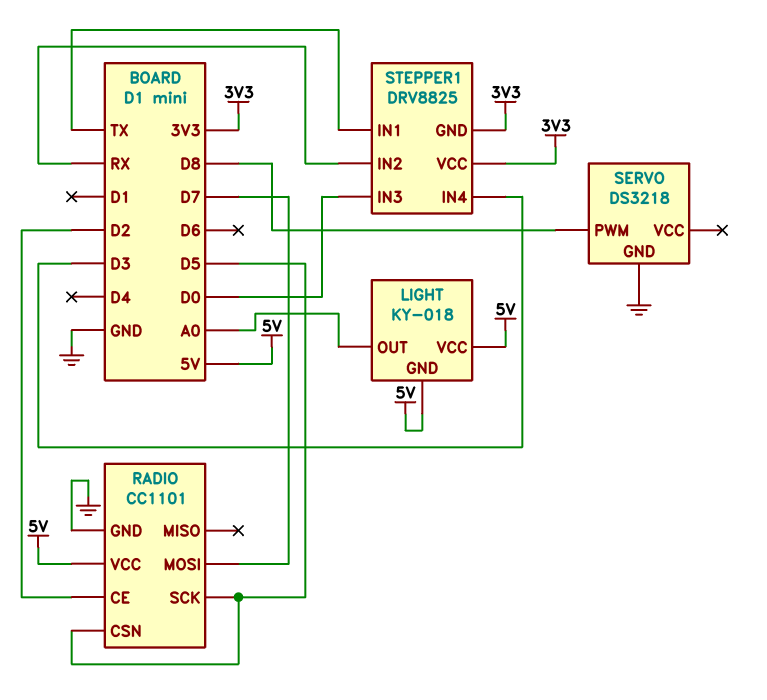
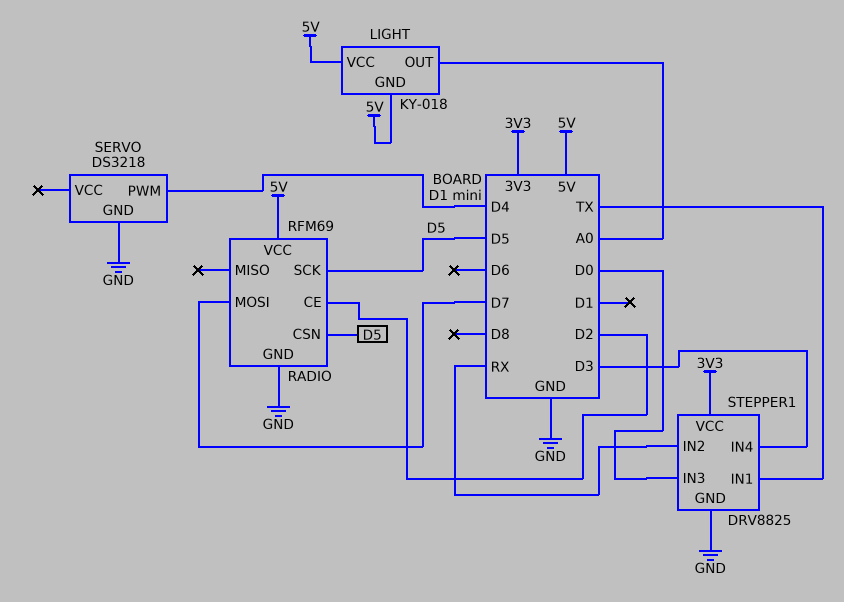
RADIO: CC1101 -> RFM69
SERVO pin PWM: D8 -> D4
STEPPER1 pin GND: 3V3 -> GND

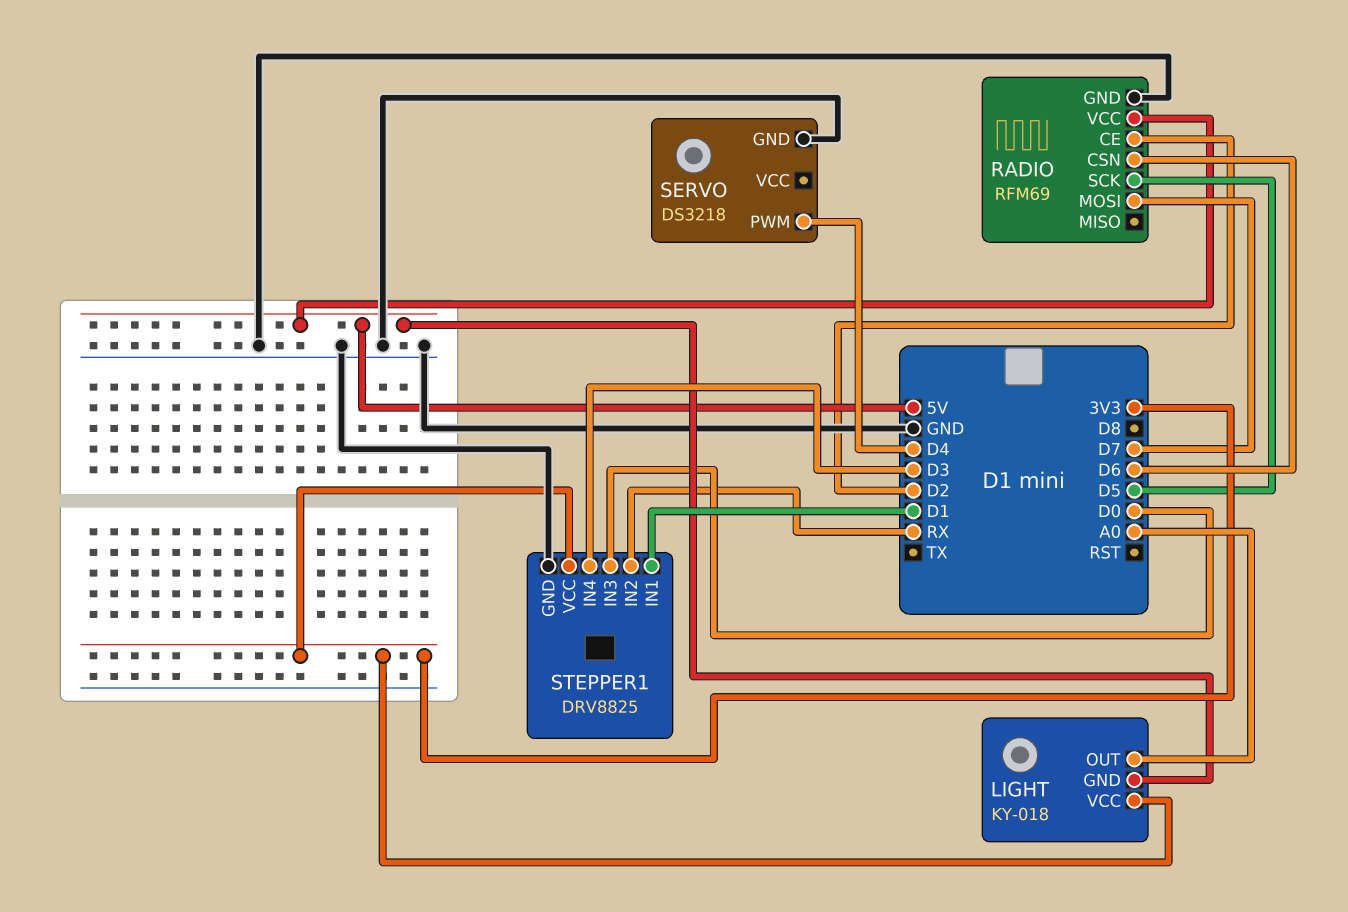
LIGHT pin VCC: 5V -> 3V3
RADIO pin CSN: D5 -> D6
STEPPER1 pin IN1: TX -> D1

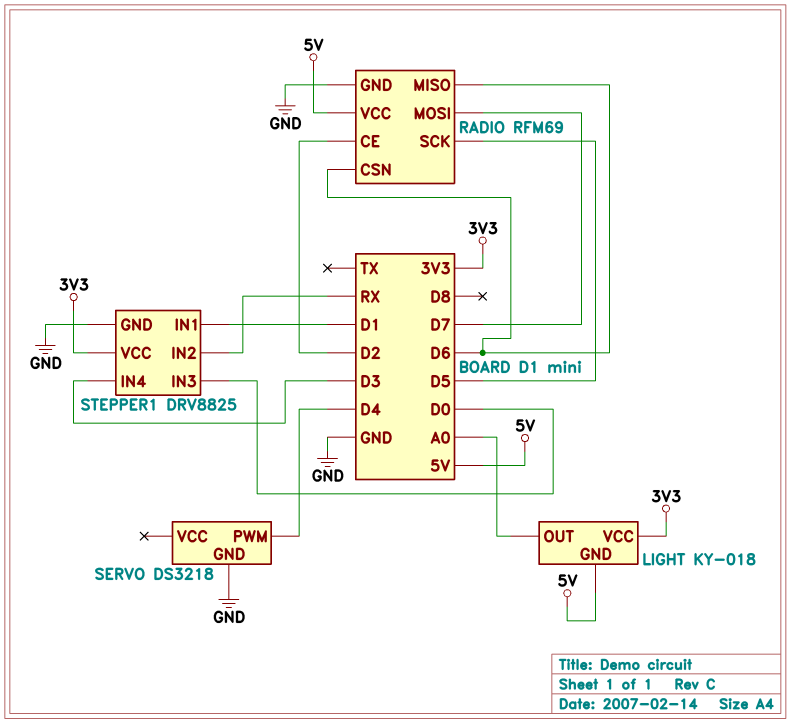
RADIO pin MISO: none -> D6

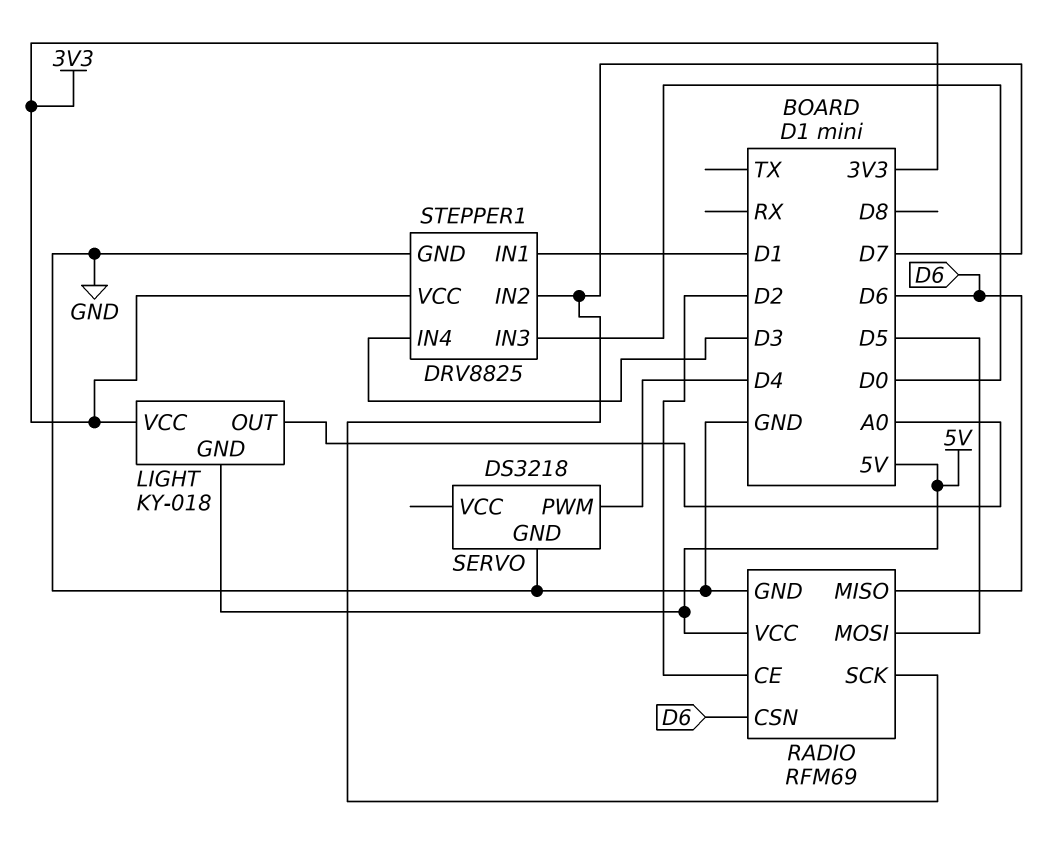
RADIO pin MOSI: D7 -> D5
RADIO pin SCK: D5 -> D7
STEPPER1 pin IN2: RX -> D7

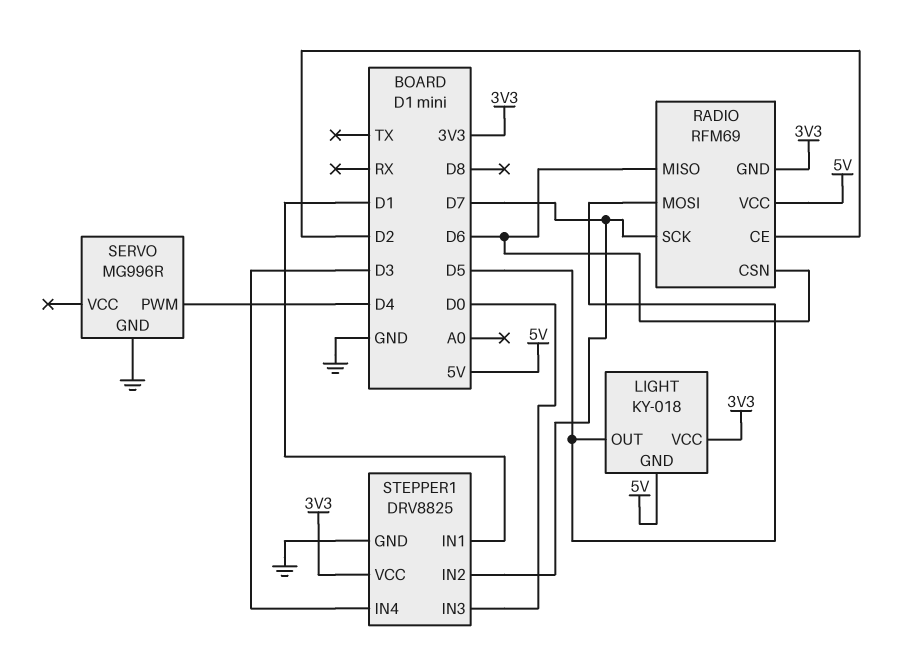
LIGHT pin OUT: A0 -> D5
RADIO pin GND: GND -> 3V3
SERVO: DS3218 -> MG996R

